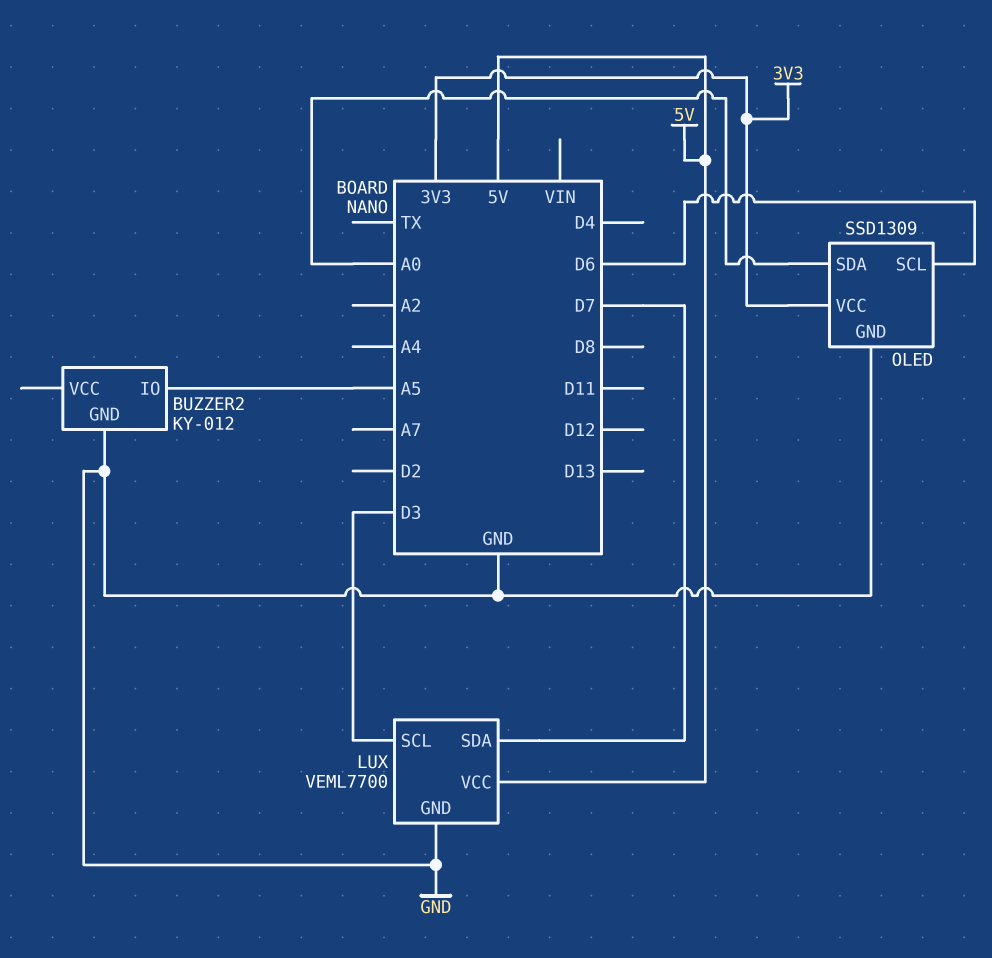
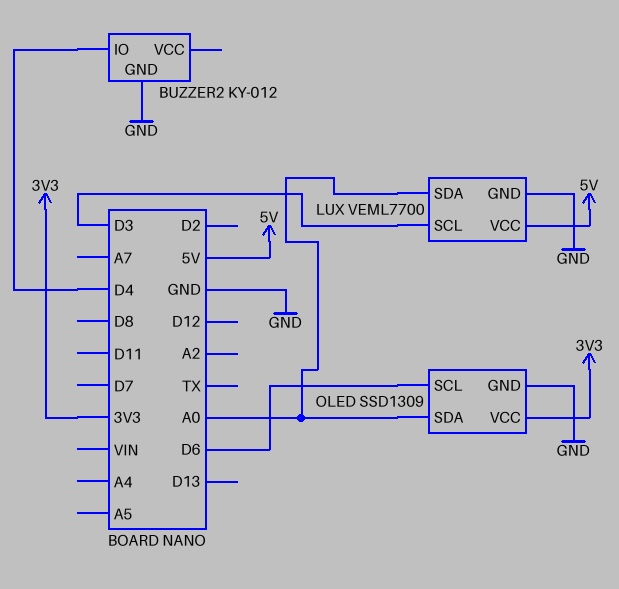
BUZZER2 pin IO: A5 -> D4
LUX pin SDA: D7 -> A0

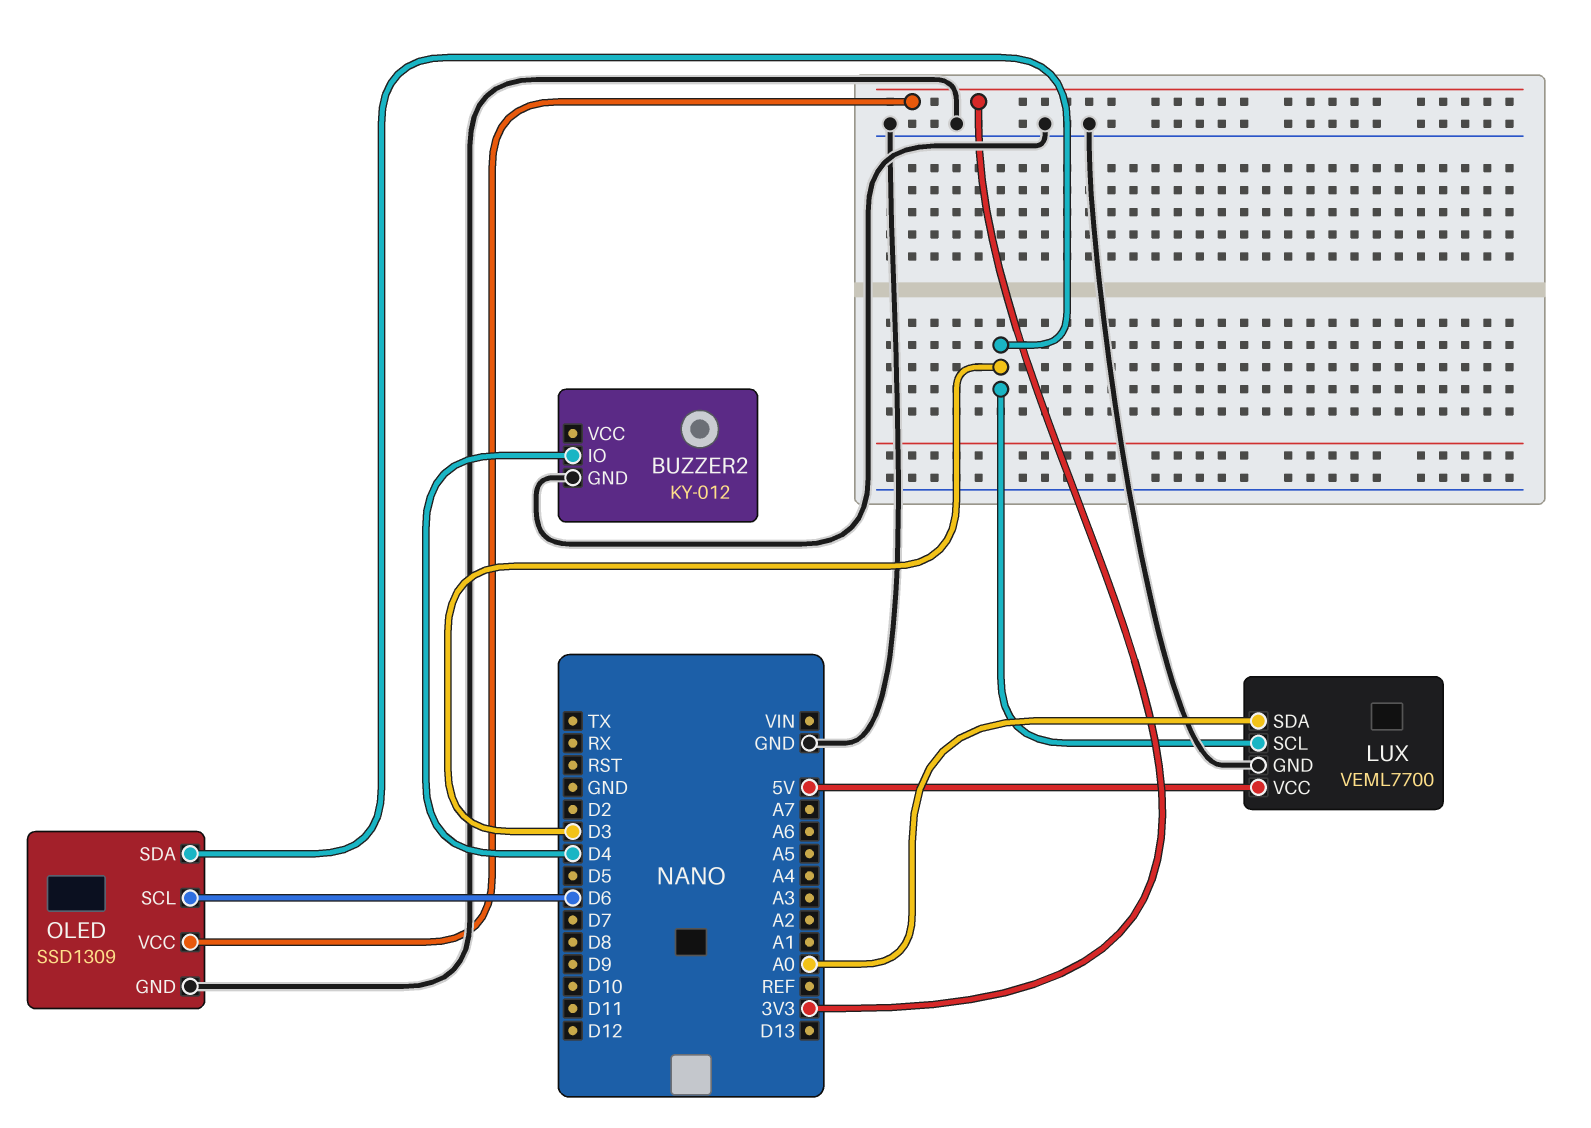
OLED pin SDA: A0 -> D3

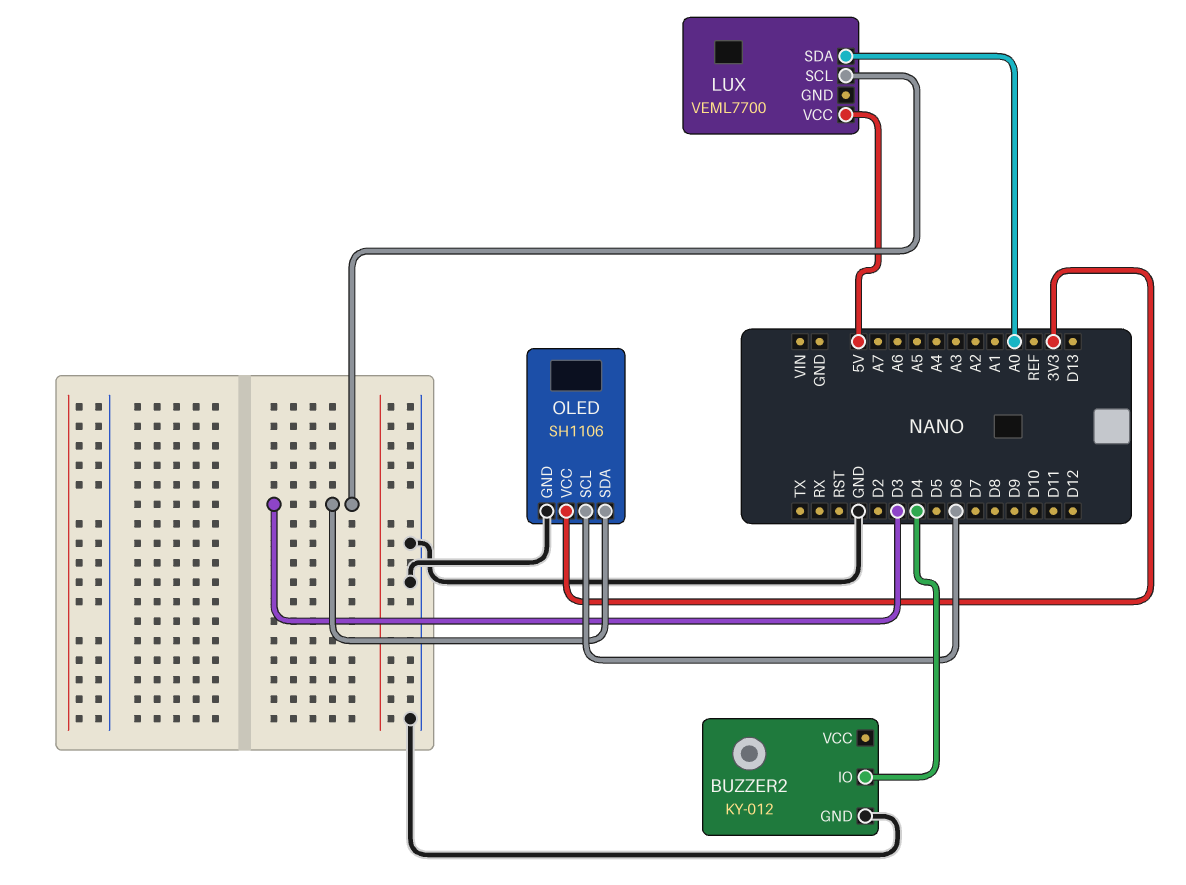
LUX pin GND: GND -> none
OLED: SSD1309 -> SH1106

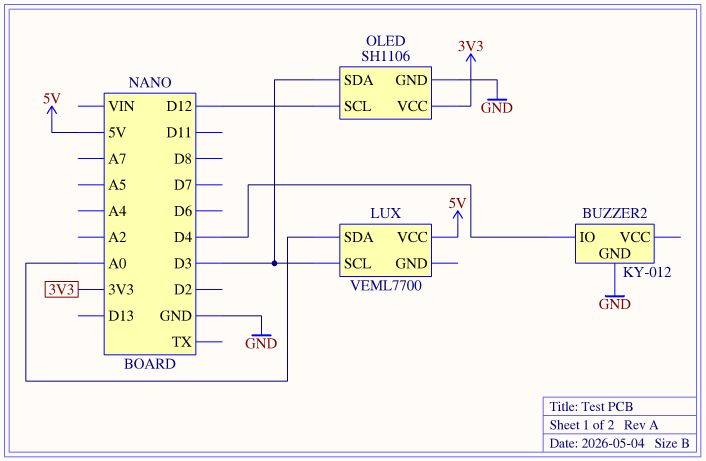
OLED pin SCL: D6 -> D12

